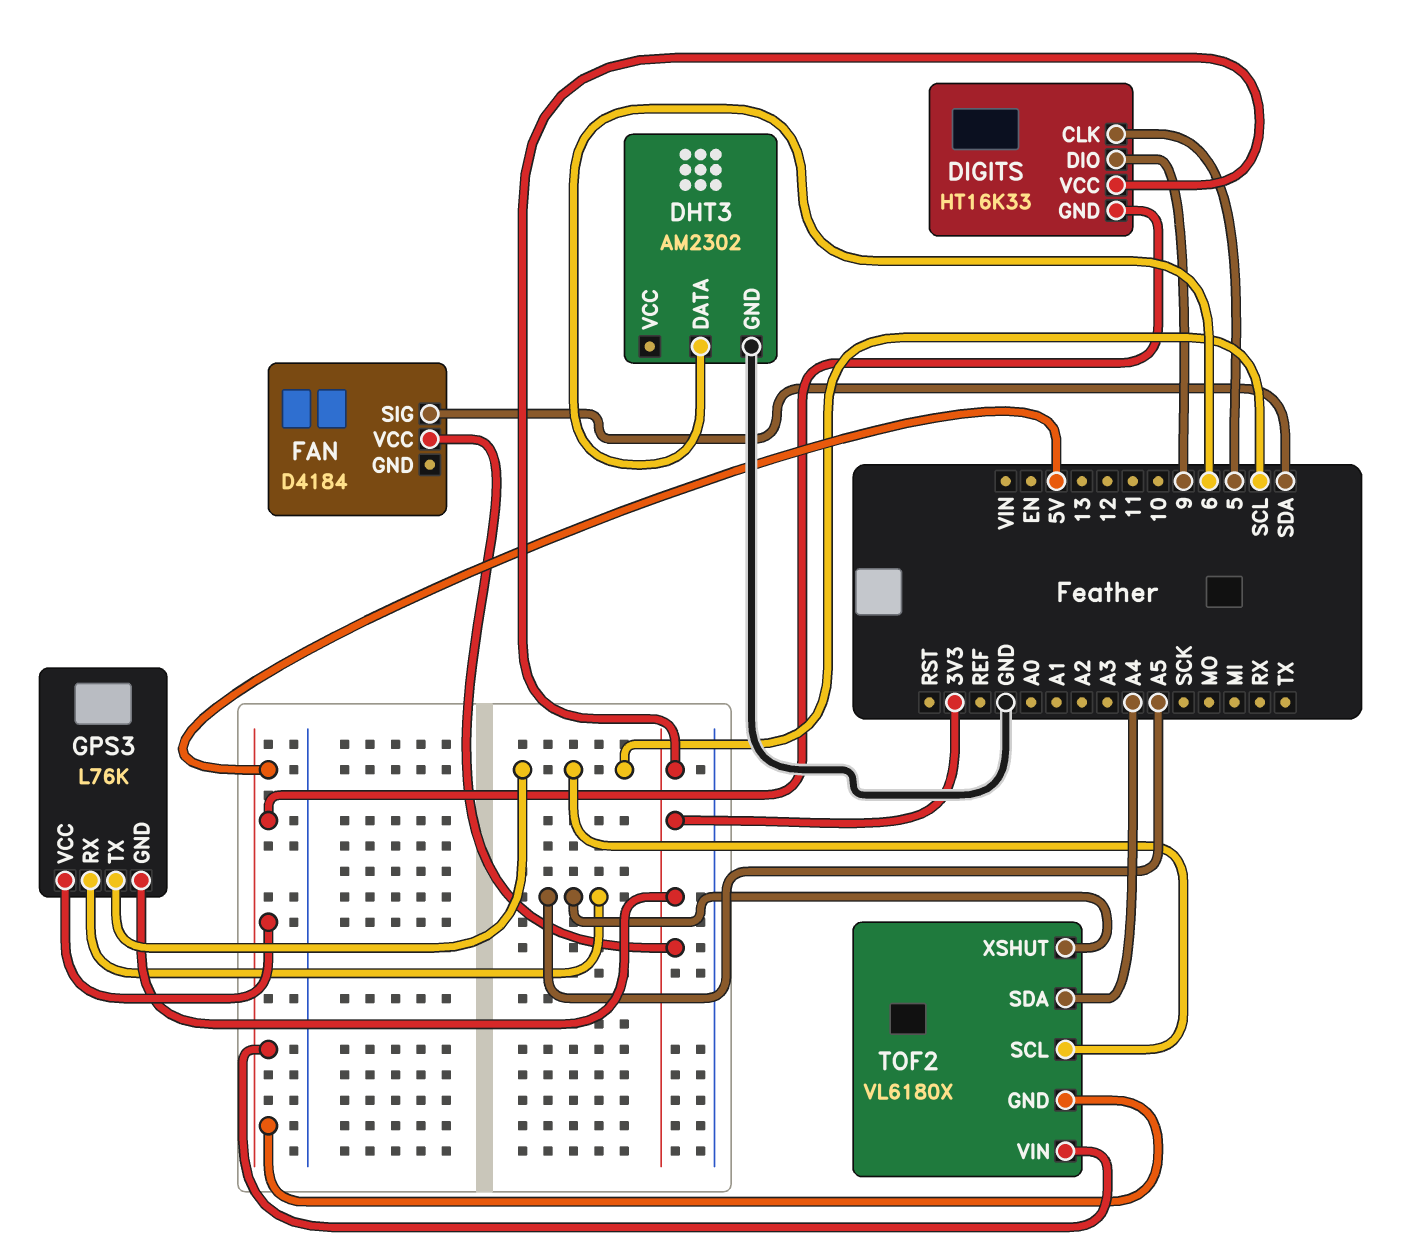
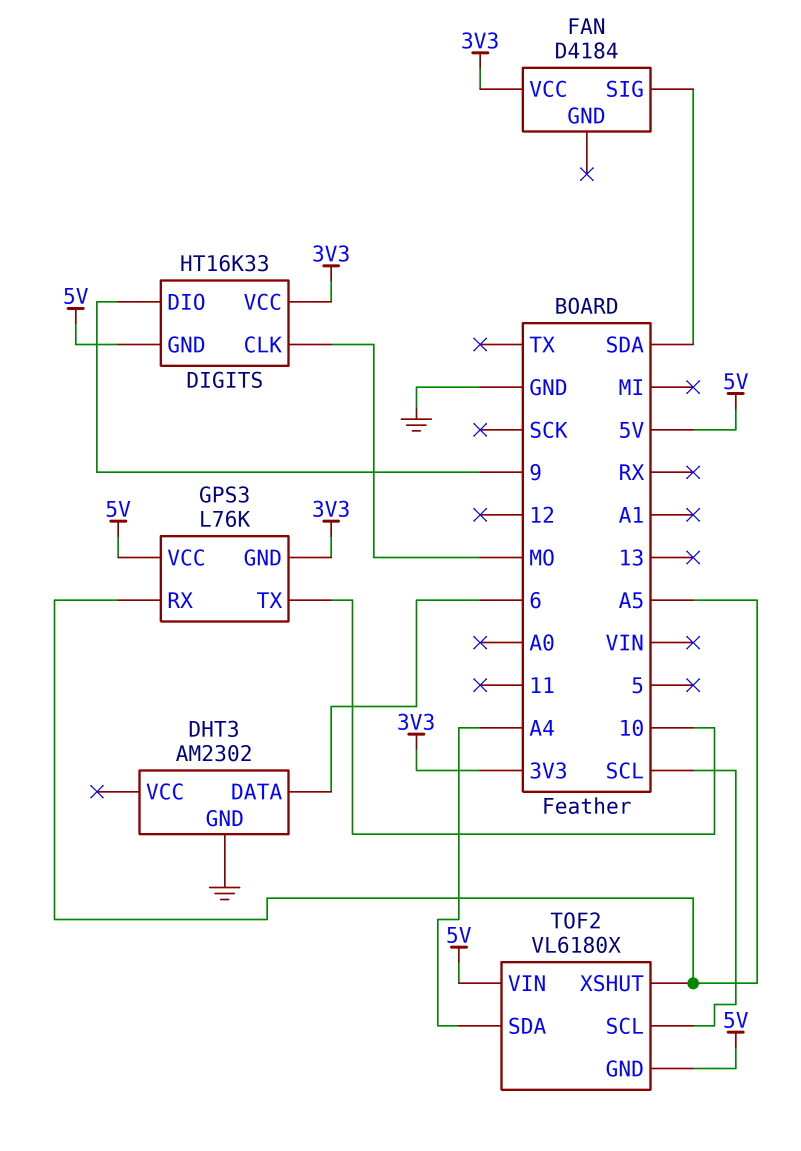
DIGITS pin CLK: 5 -> MO
GPS3 pin TX: SCL -> 10

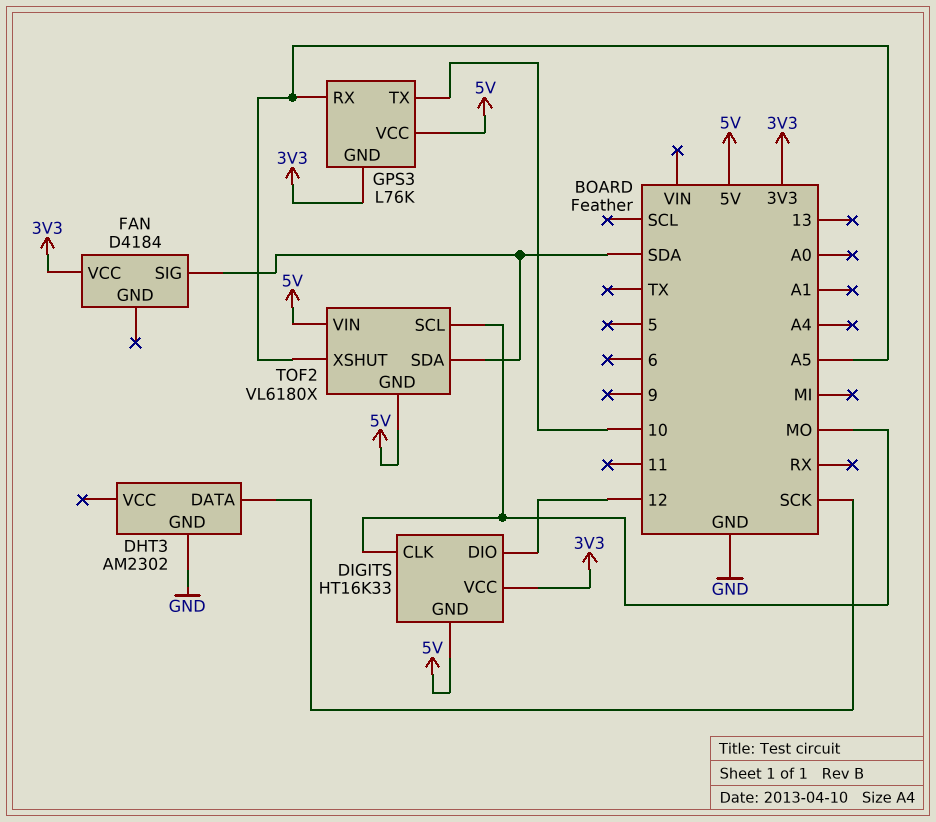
DHT3 pin DATA: 6 -> SCK
DIGITS pin DIO: 9 -> 12
TOF2 pin SCL: SCL -> MO
TOF2 pin SDA: A4 -> SDA

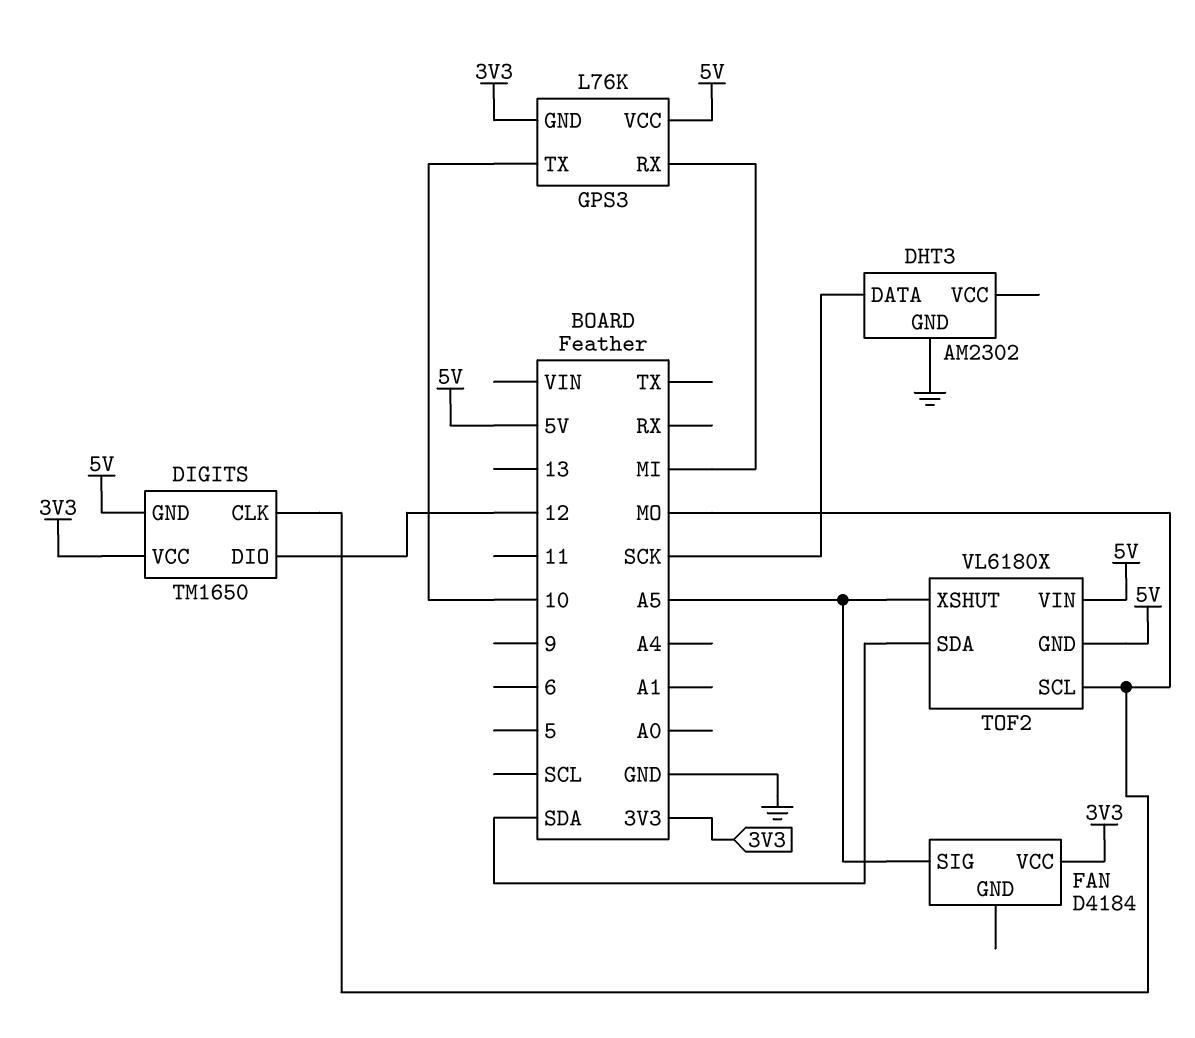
DIGITS: HT16K33 -> TM1650
FAN pin SIG: SDA -> A5
GPS3 pin RX: A5 -> MI

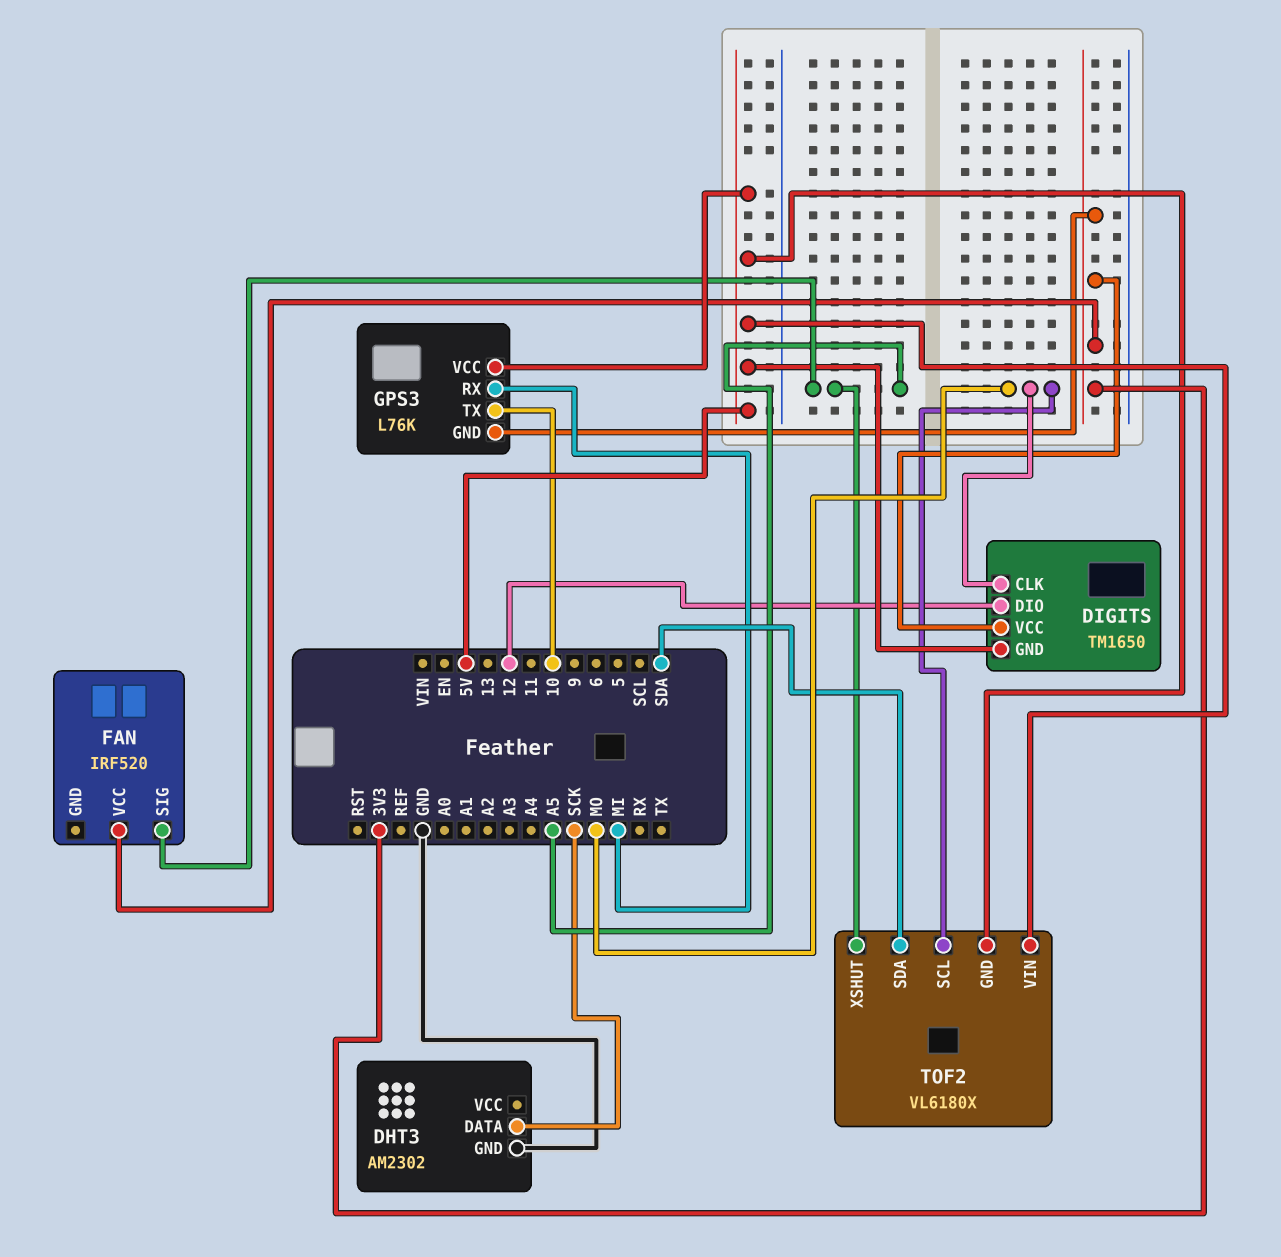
FAN: D4184 -> IRF520

